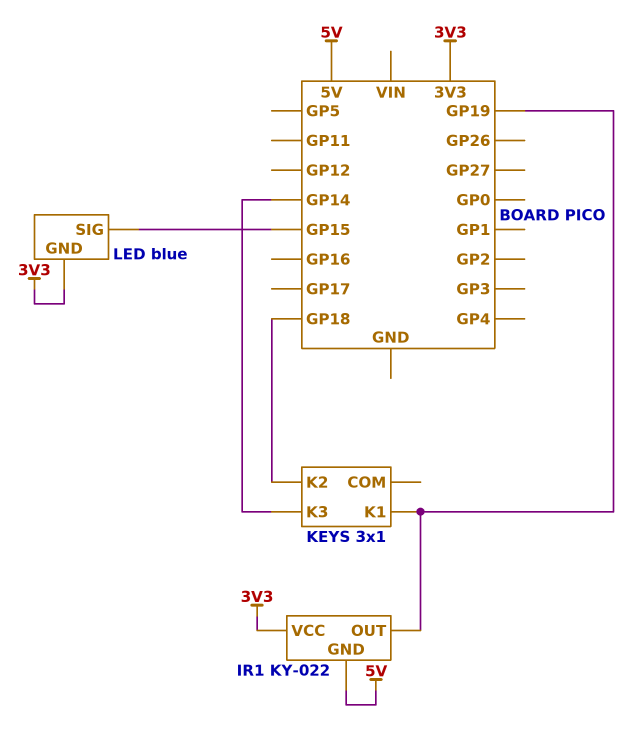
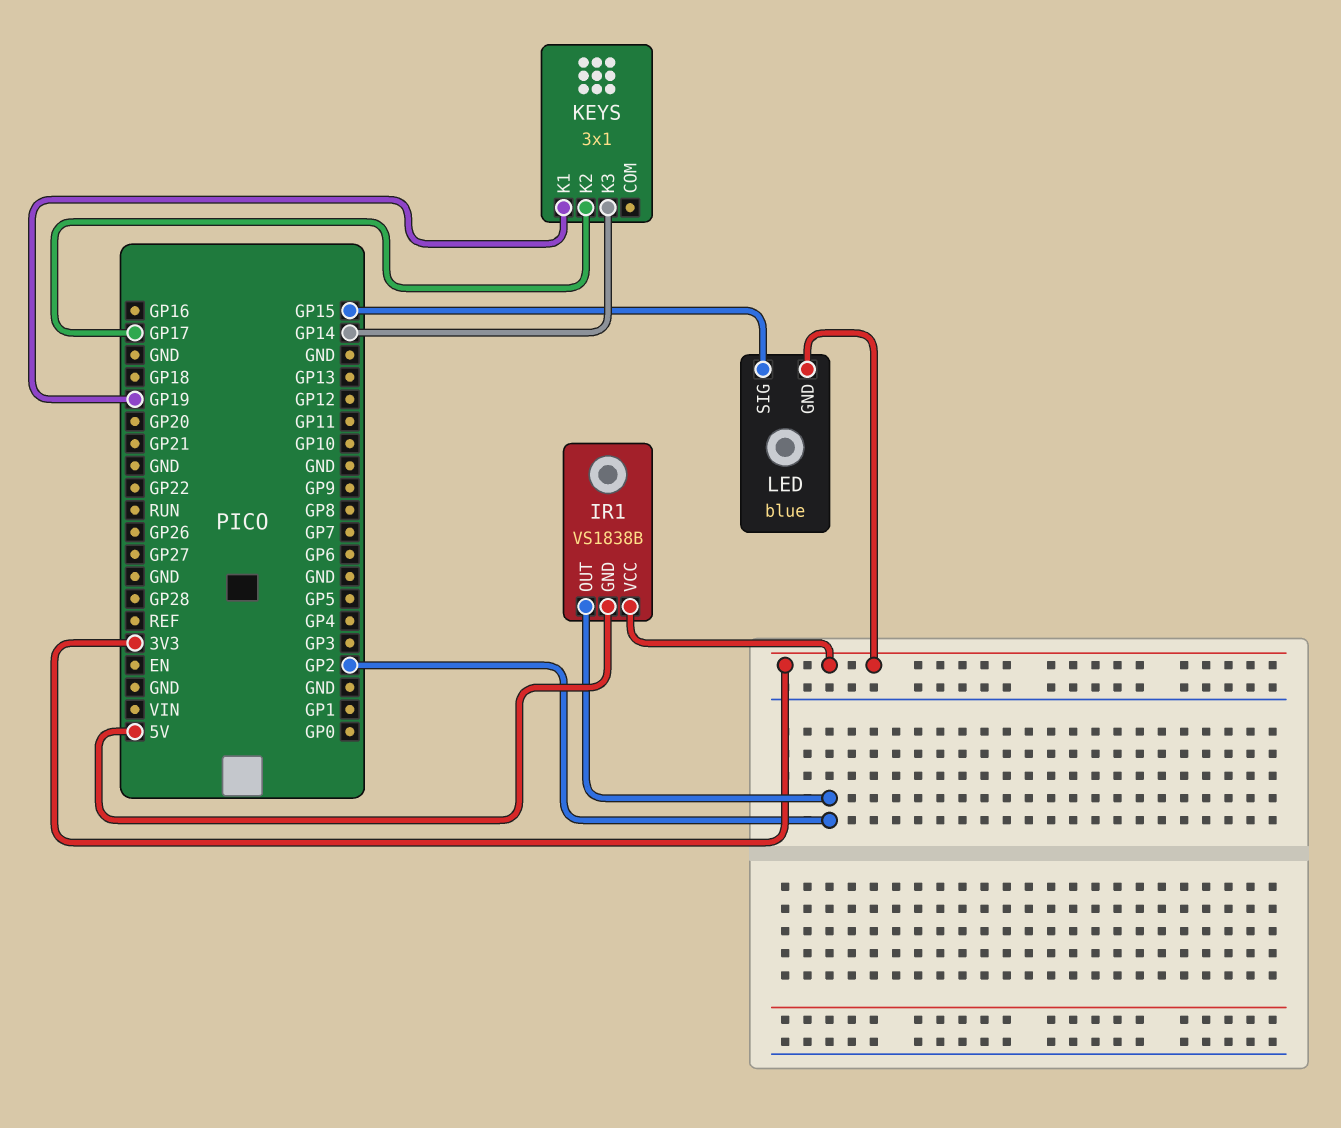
IR1: KY-022 -> VS1838B
IR1 pin OUT: GP19 -> GP2
KEYS pin K2: GP18 -> GP17

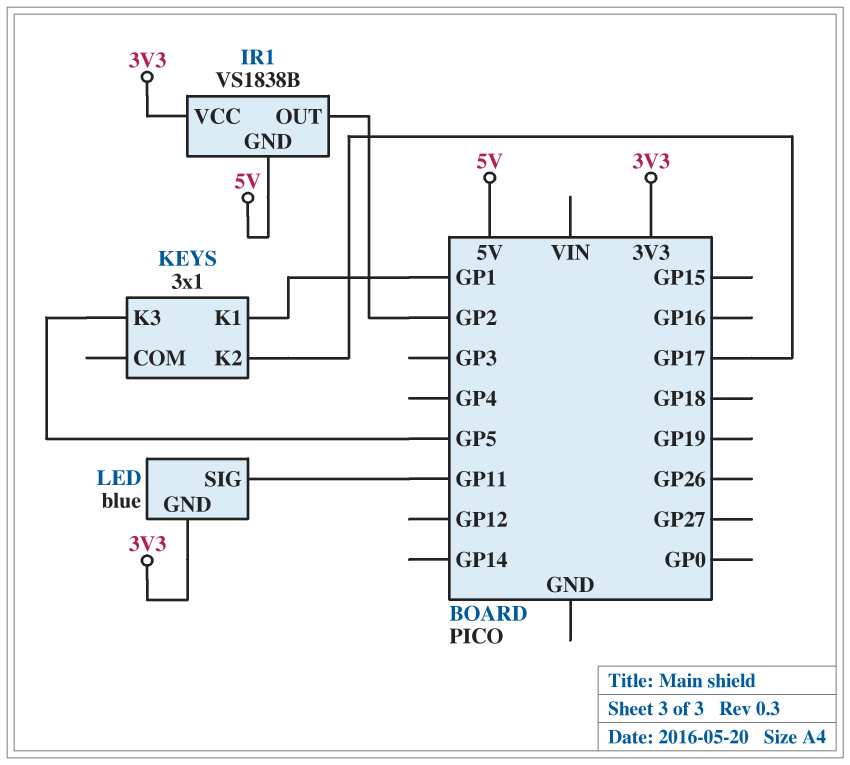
KEYS pin K1: GP19 -> GP1
KEYS pin K3: GP14 -> GP5
LED pin SIG: GP15 -> GP11

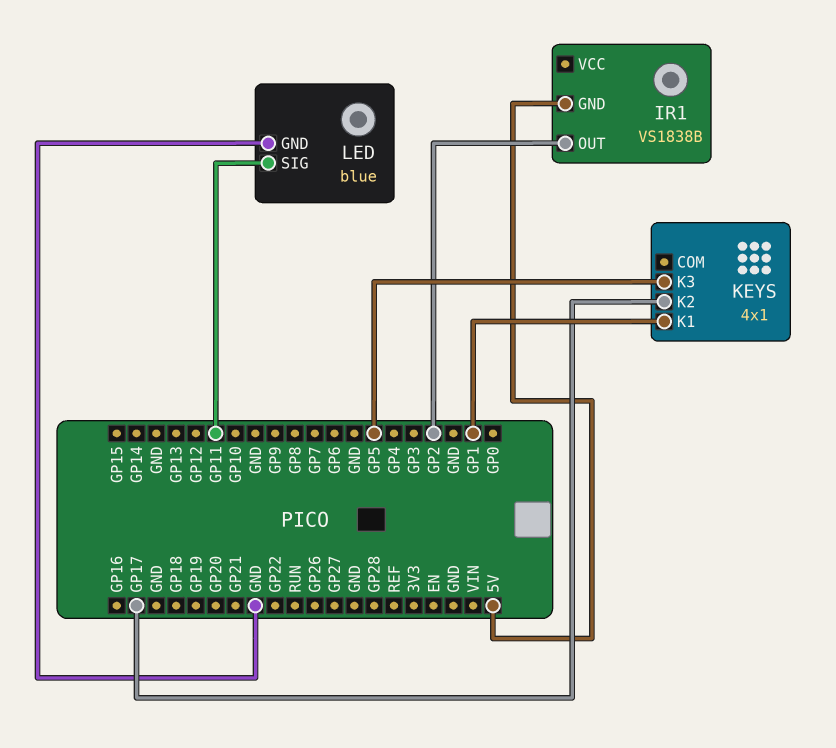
IR1 pin VCC: 3V3 -> none
KEYS: 3x1 -> 4x1
LED pin GND: 3V3 -> GND

